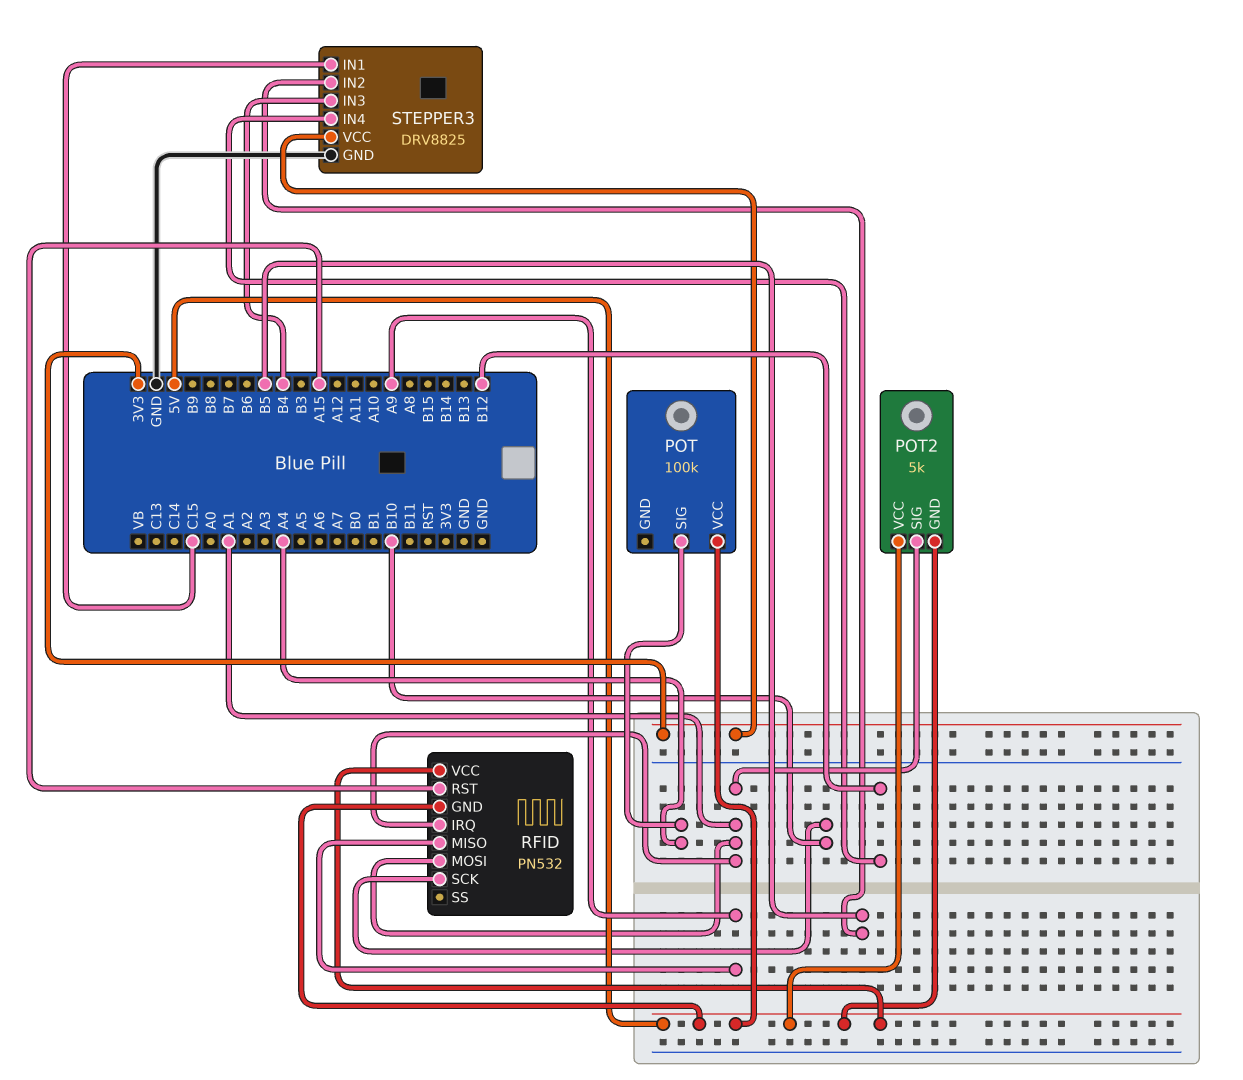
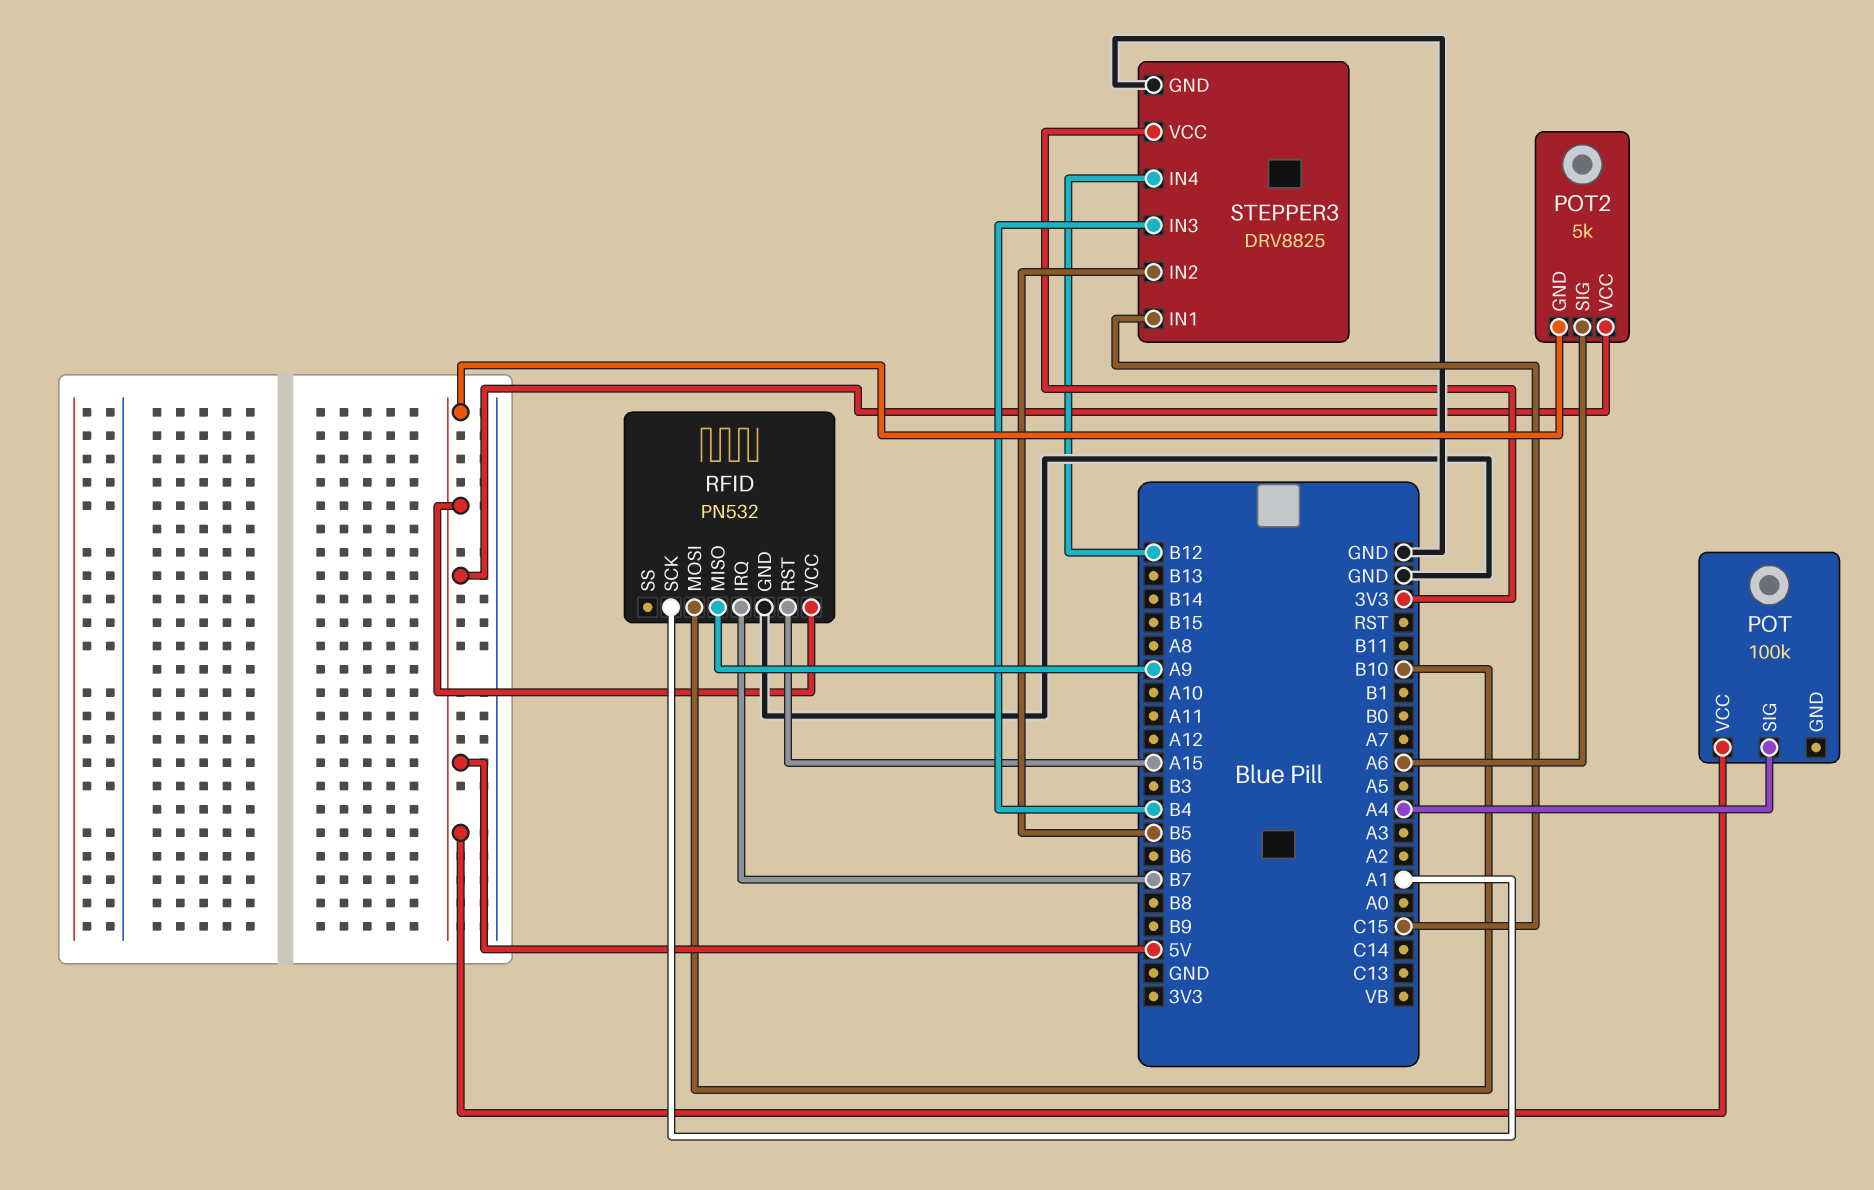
POT2 pin SIG: A1 -> A6
RFID pin GND: 5V -> GND
RFID pin IRQ: A1 -> B7
RFID pin MOSI: A1 -> B10
RFID pin SCK: B10 -> A1

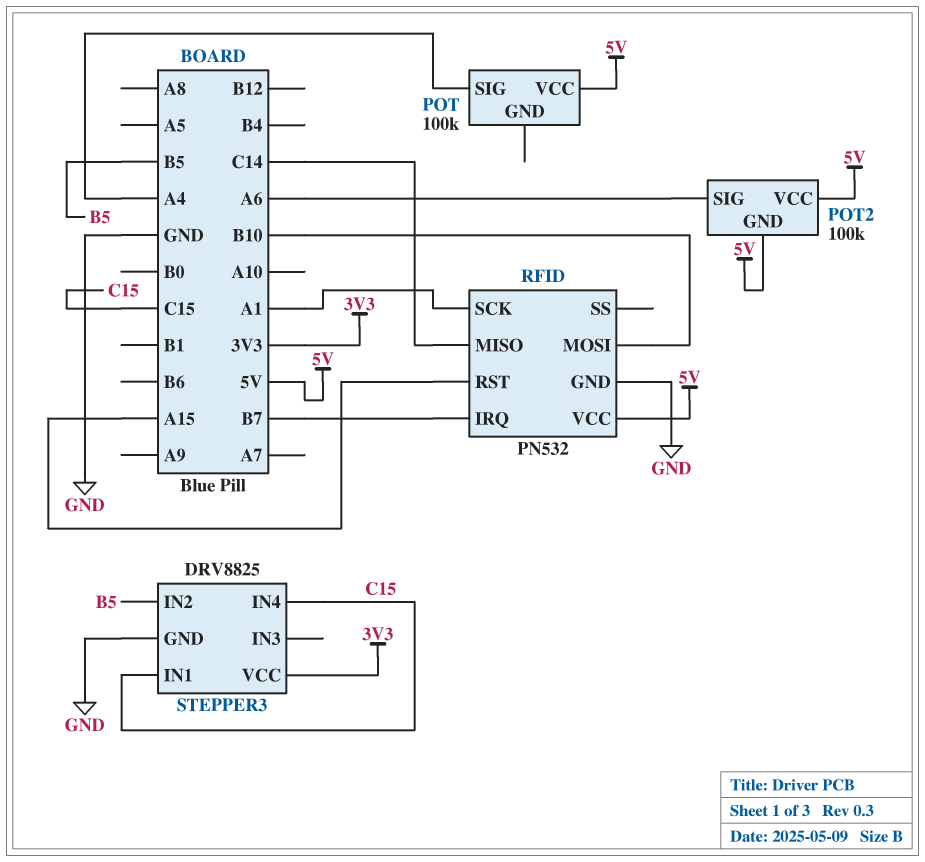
POT2: 5k -> 100k
RFID pin MISO: A9 -> C14
STEPPER3 pin IN3: B4 -> none
STEPPER3 pin IN4: B12 -> C15

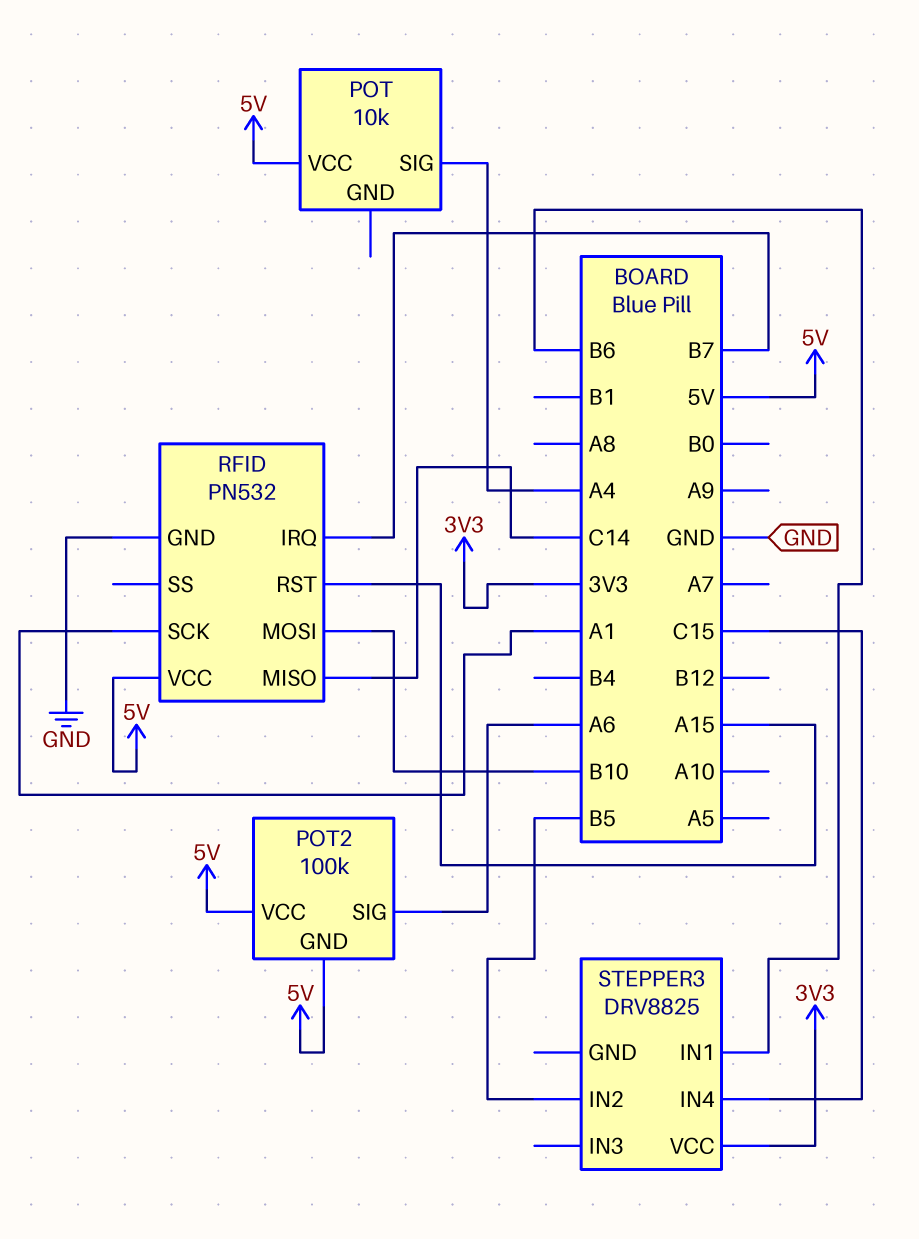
POT: 100k -> 10k
STEPPER3 pin GND: GND -> none
STEPPER3 pin IN1: C15 -> B6

